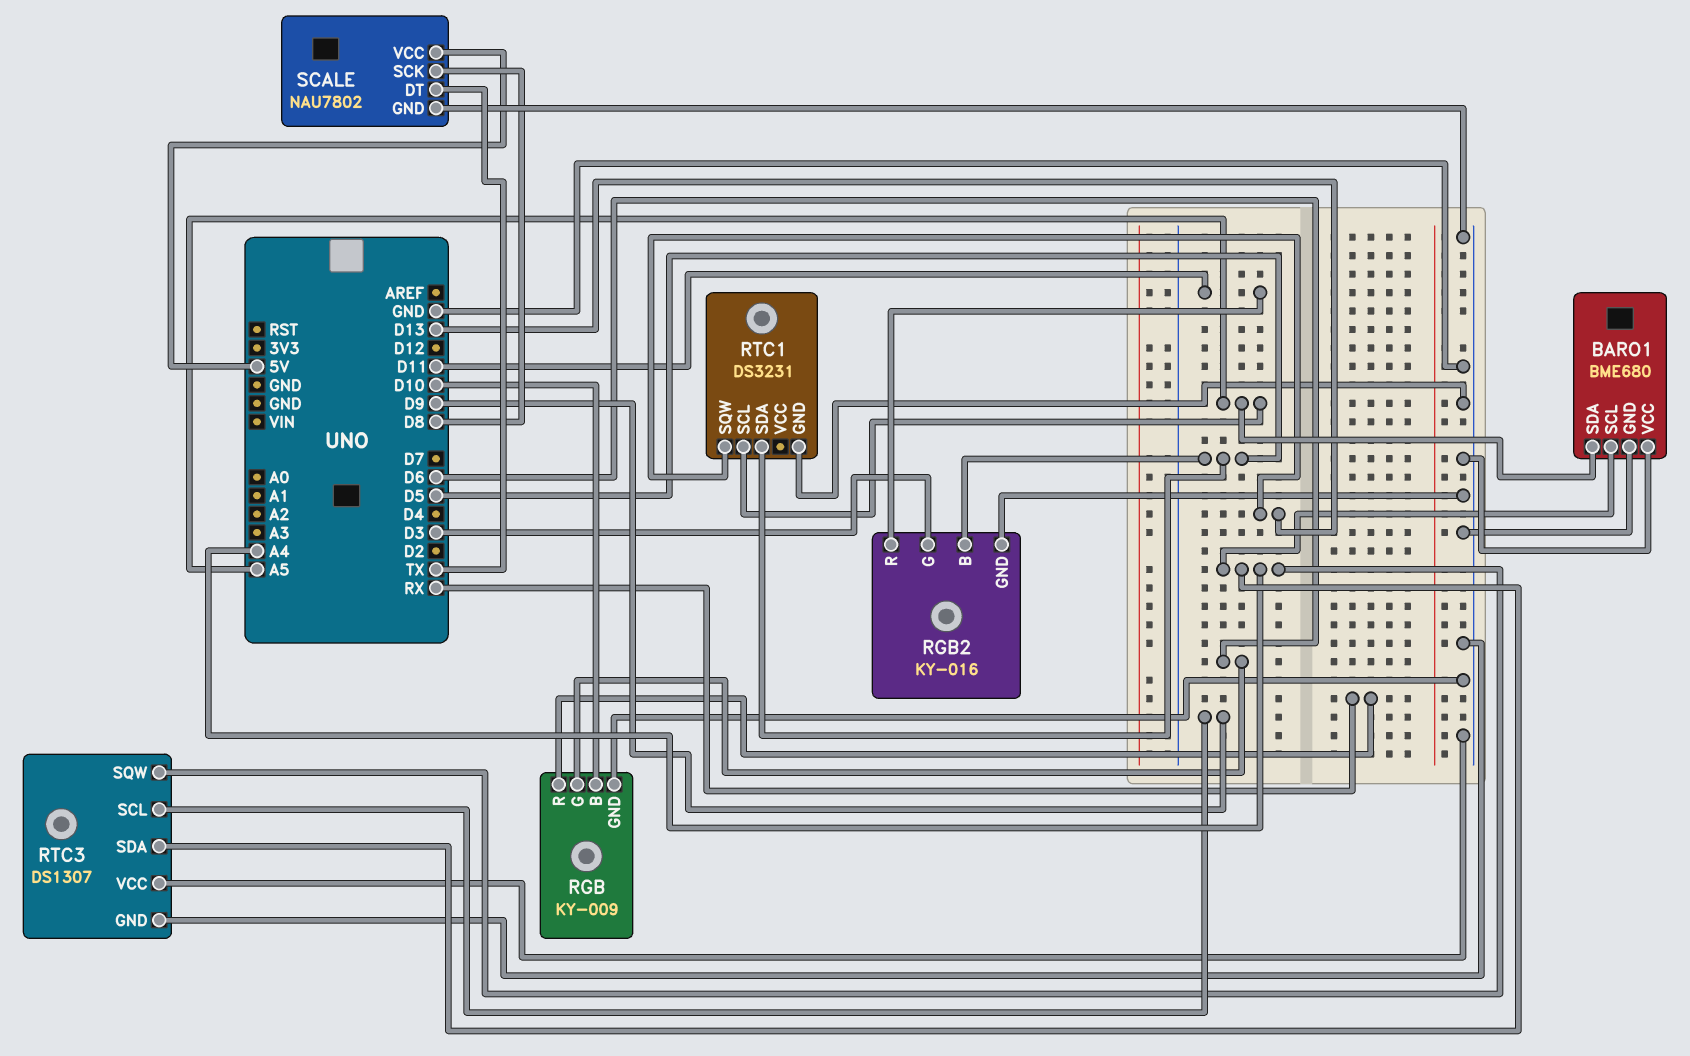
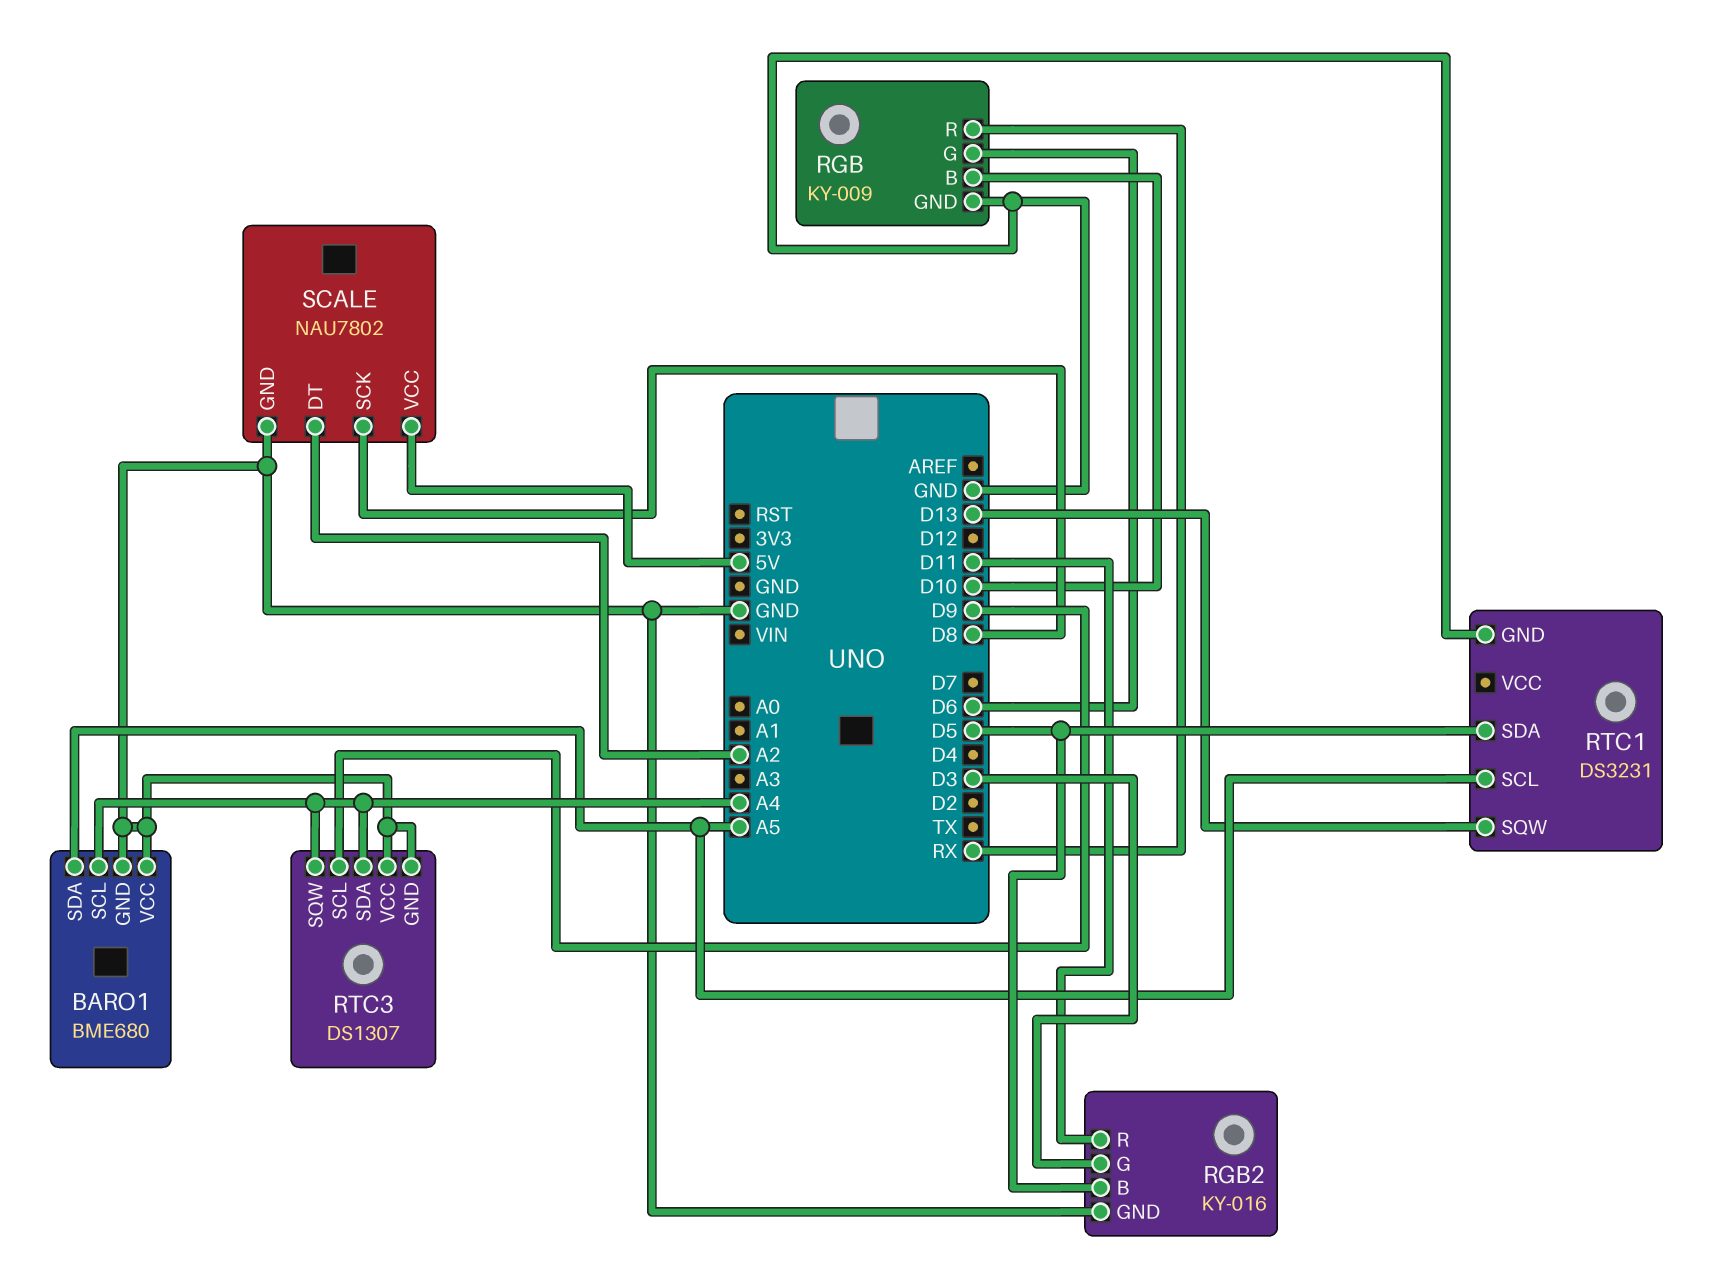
SCALE pin DT: TX -> A2

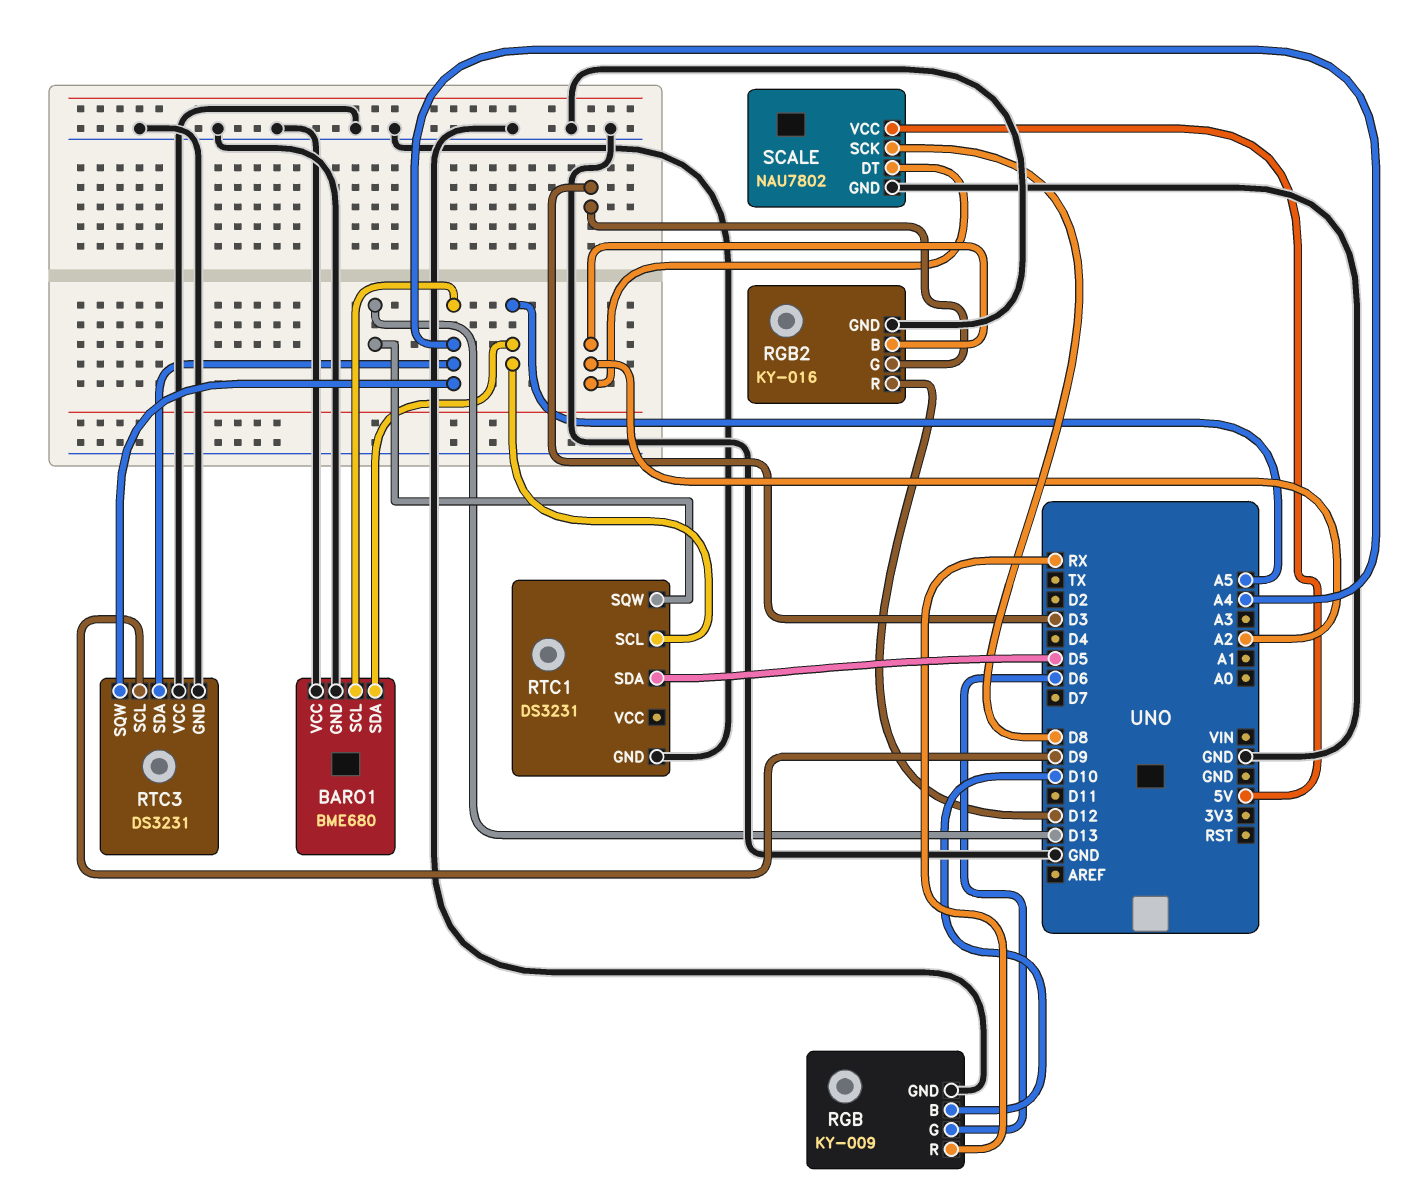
RGB2 pin B: D5 -> A2
RGB2 pin R: D11 -> D12
RTC3: DS1307 -> DS3231

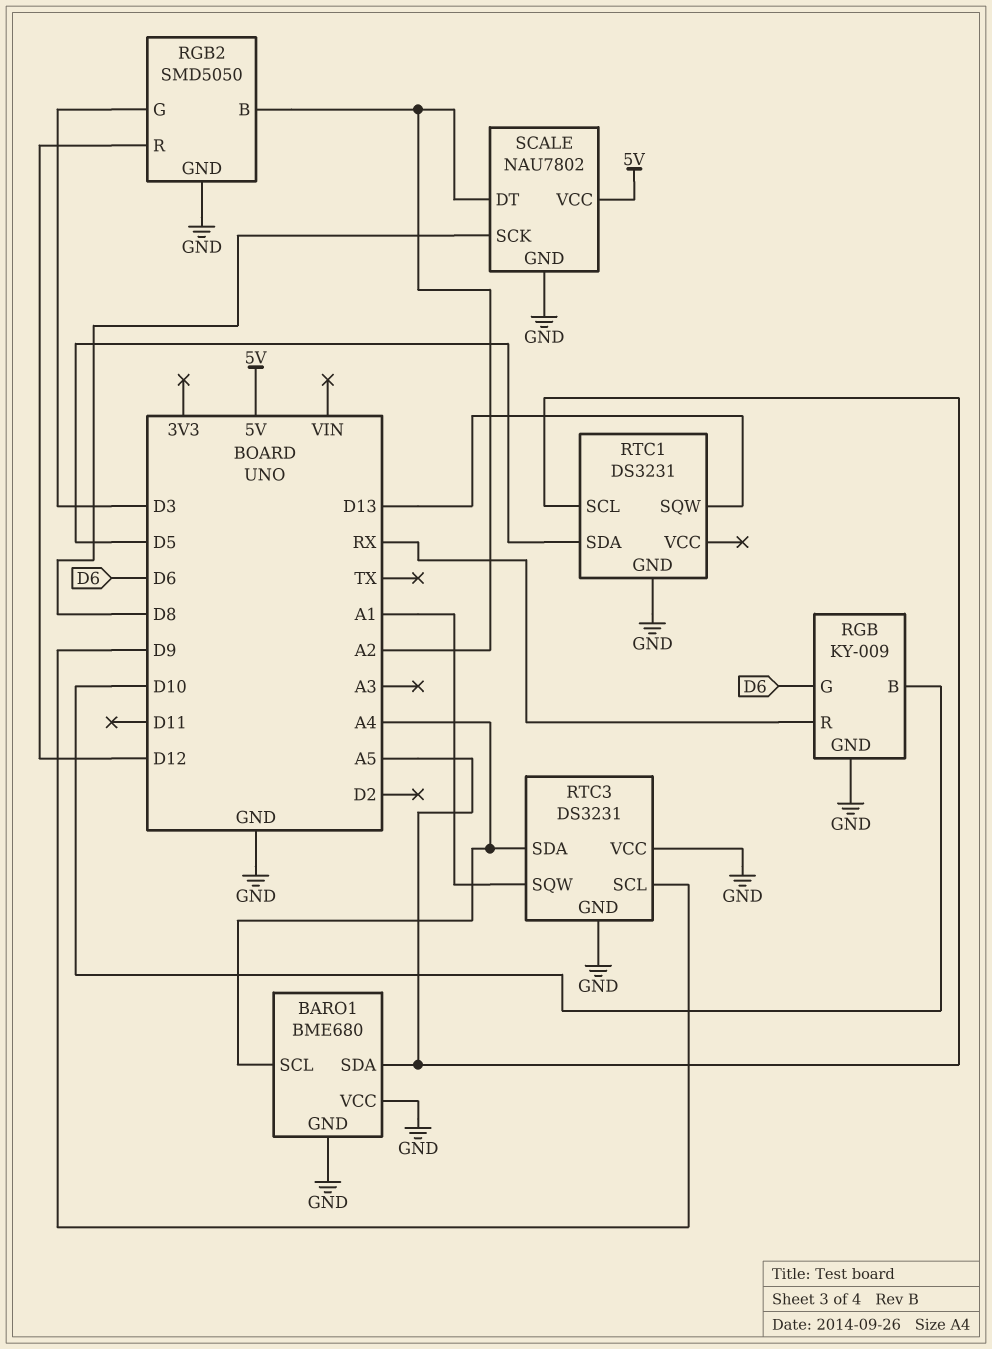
RGB2: KY-016 -> SMD5050
RTC3 pin SQW: A4 -> A1

